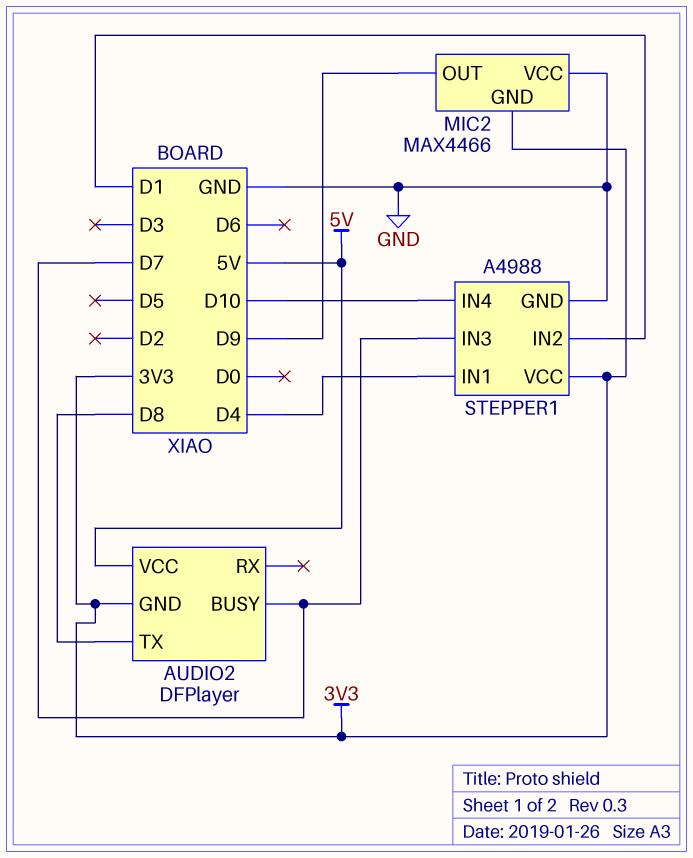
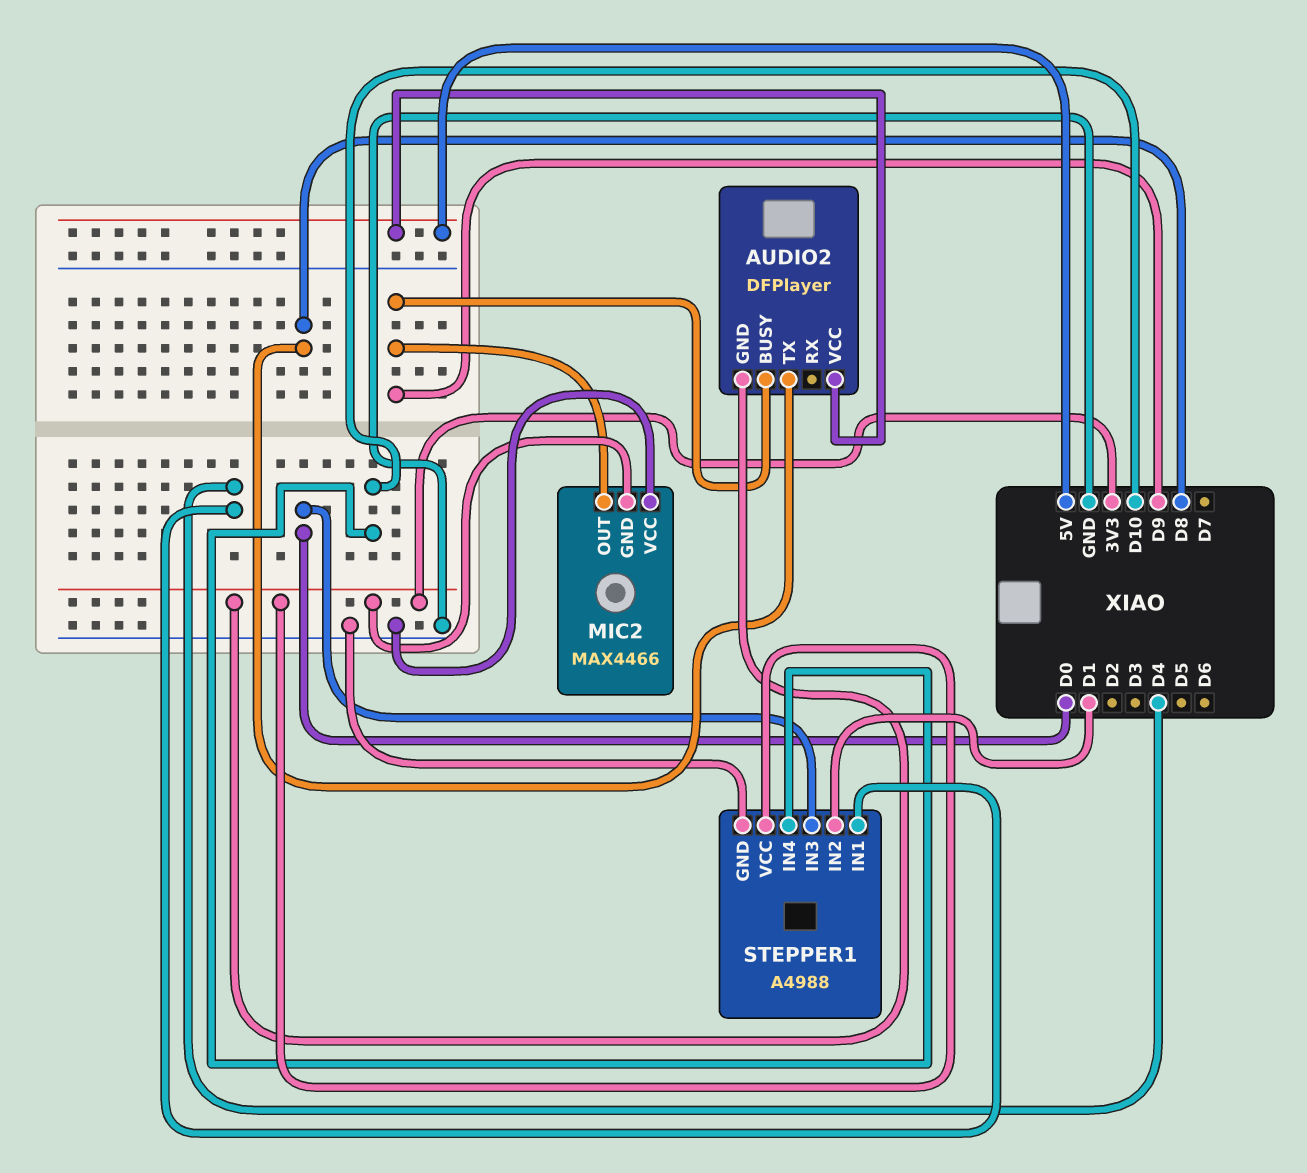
AUDIO2 pin BUSY: D7 -> D9
STEPPER1 pin IN3: D7 -> D0

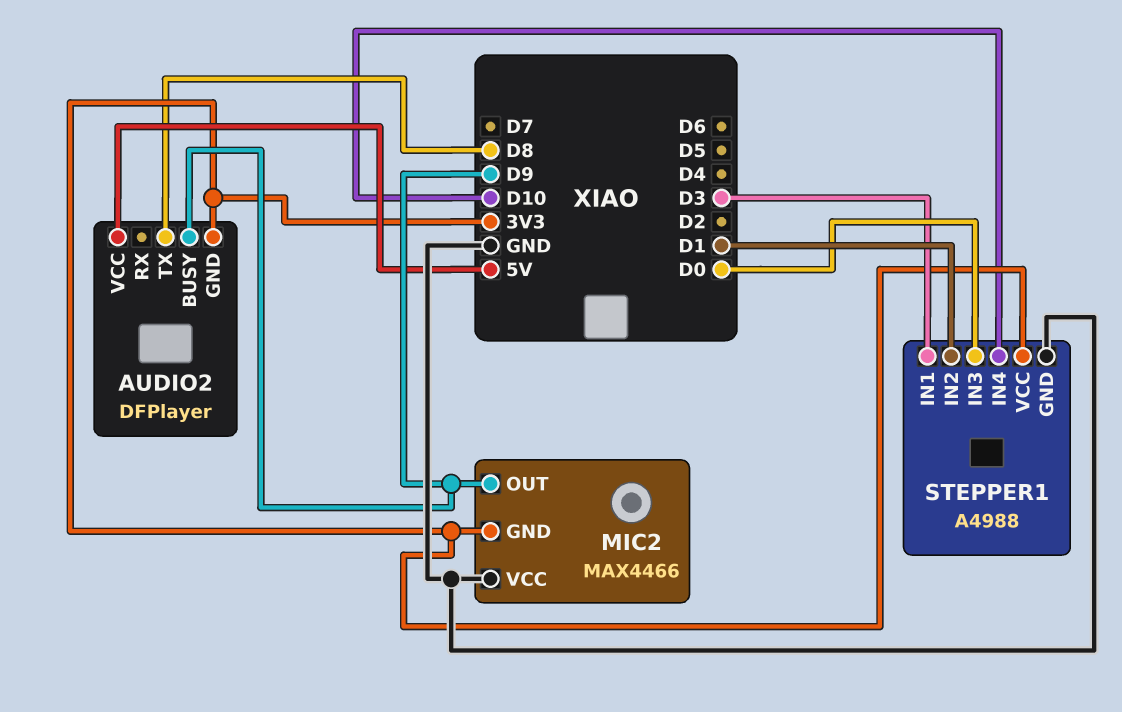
STEPPER1 pin IN1: D4 -> D3

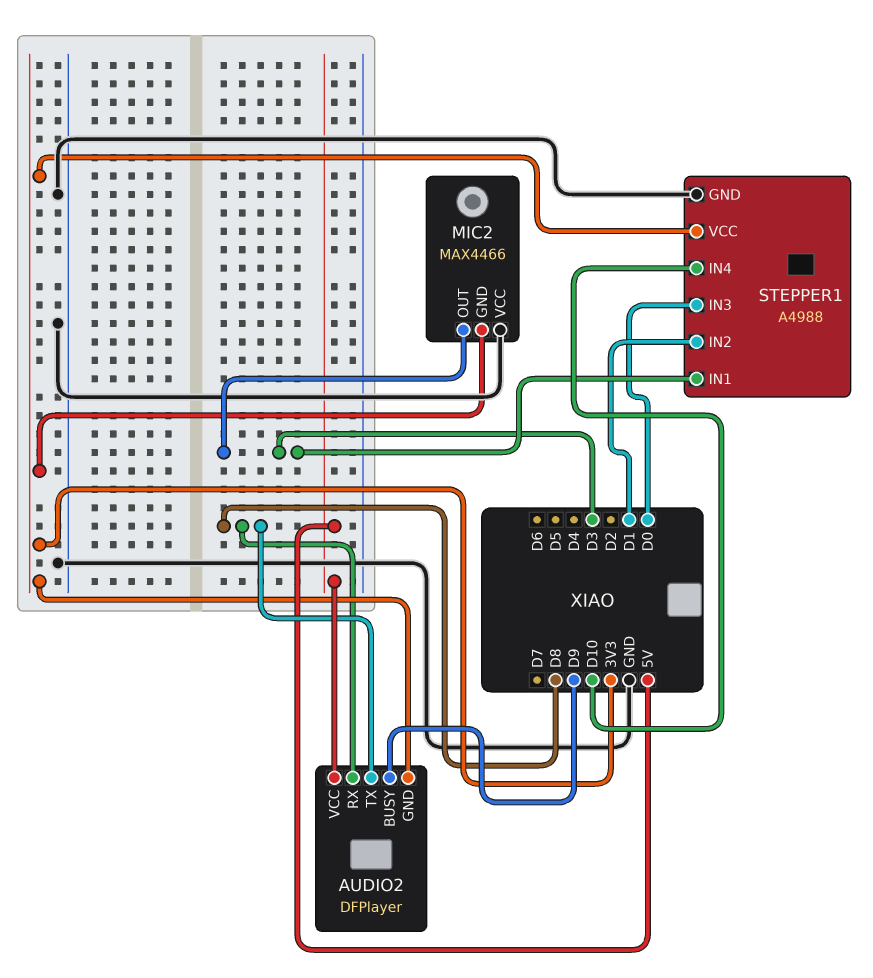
AUDIO2 pin RX: none -> D8
MIC2 pin OUT: D9 -> D3

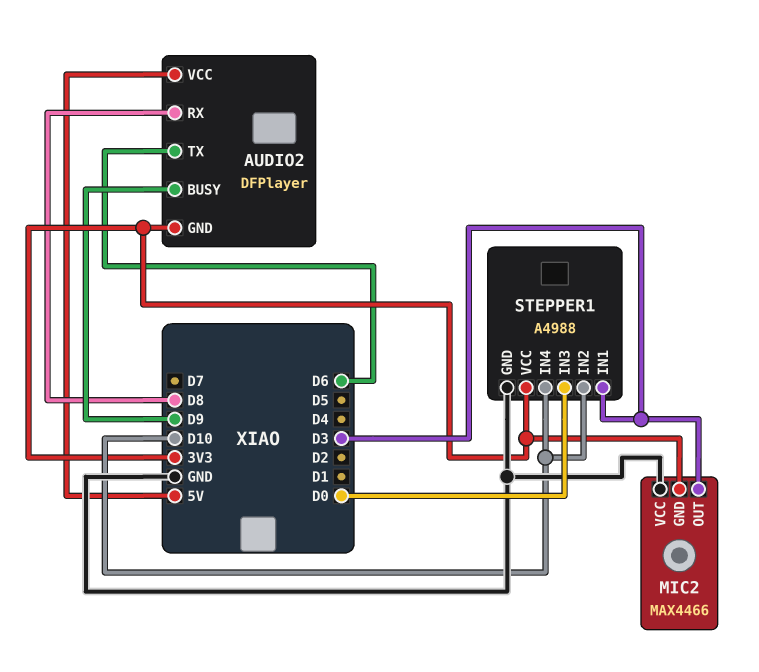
AUDIO2 pin TX: D8 -> D6
STEPPER1 pin IN2: D1 -> D10

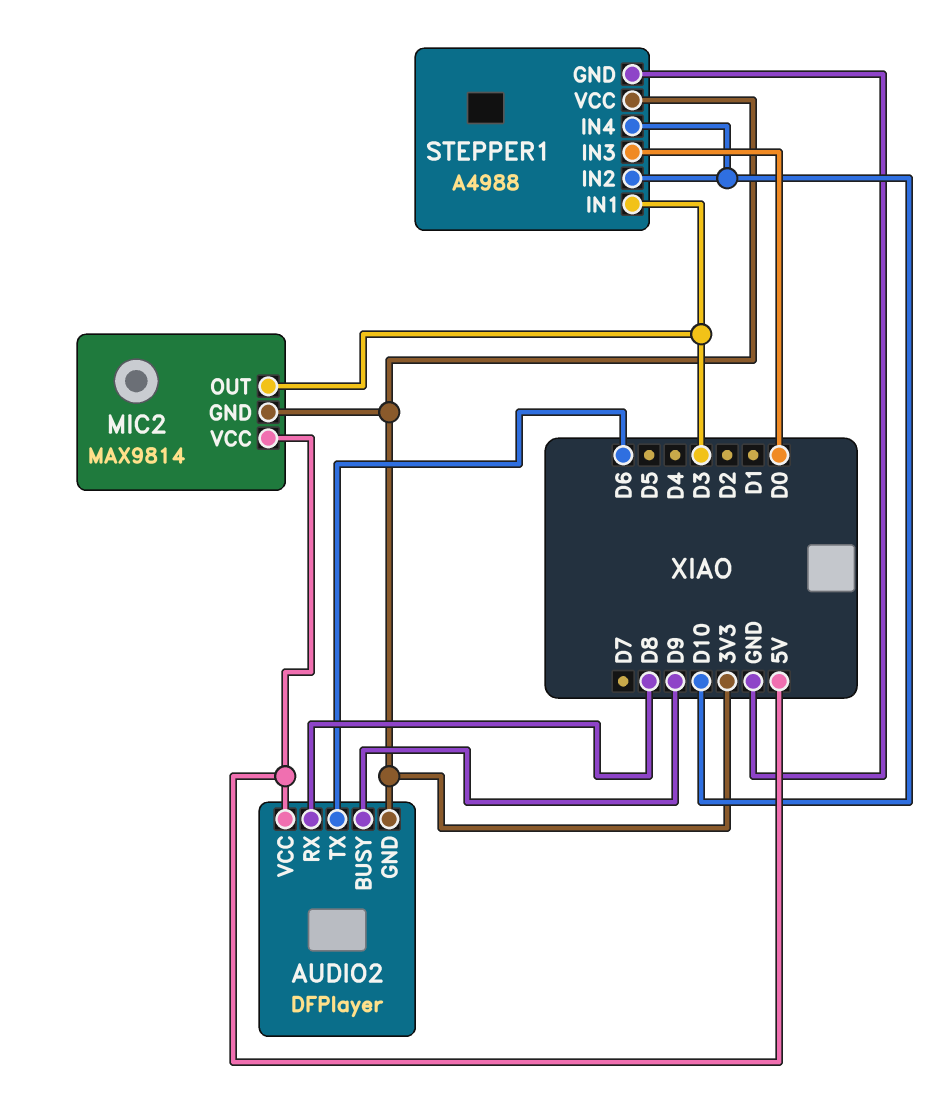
MIC2: MAX4466 -> MAX9814
MIC2 pin VCC: GND -> 5V

